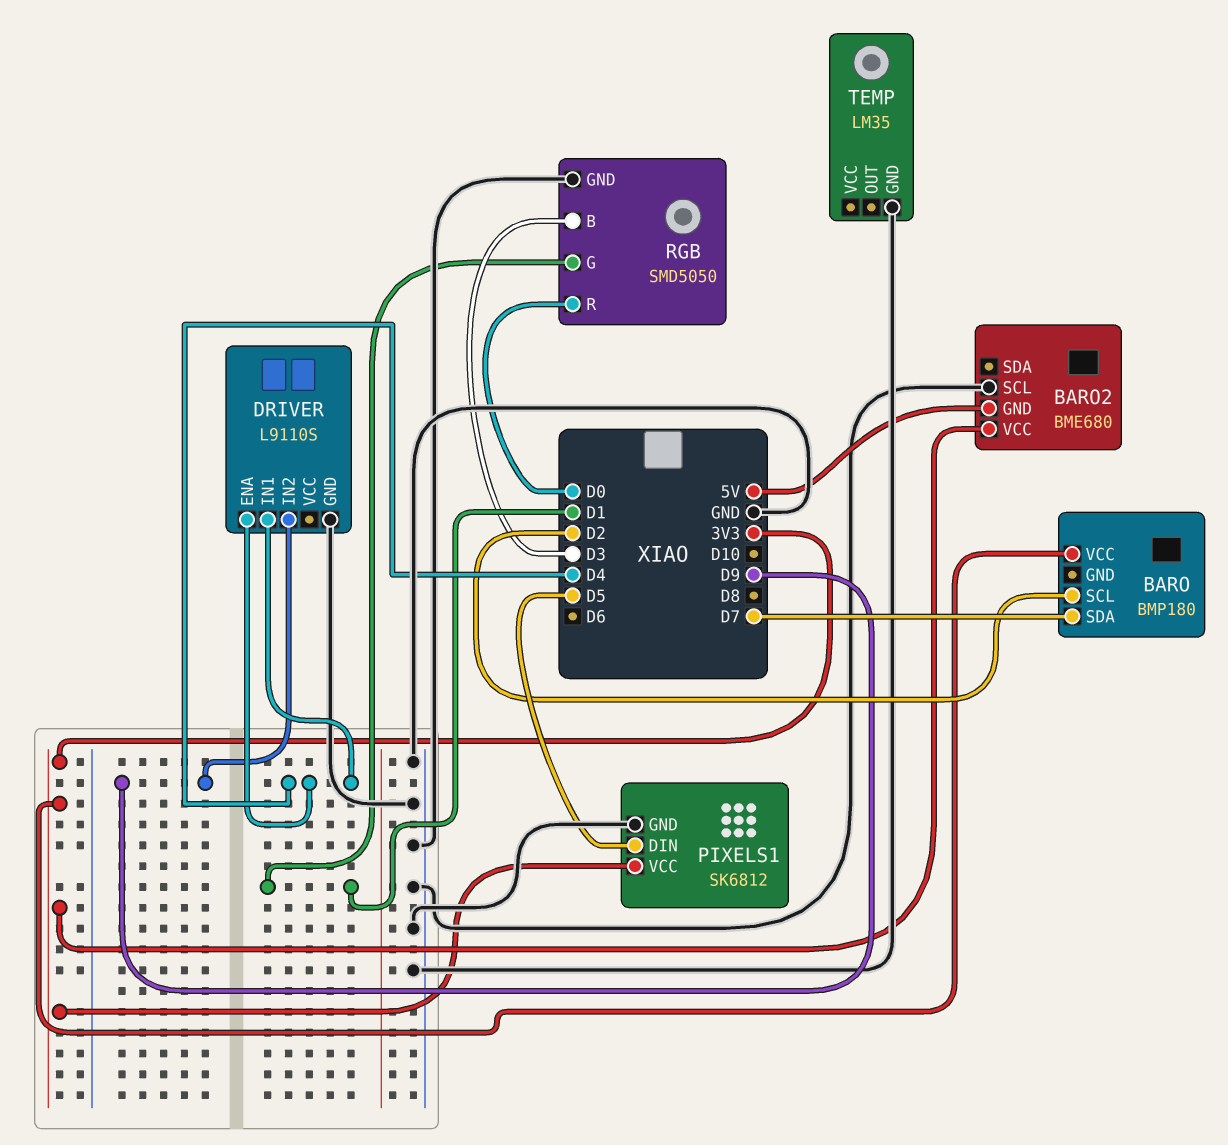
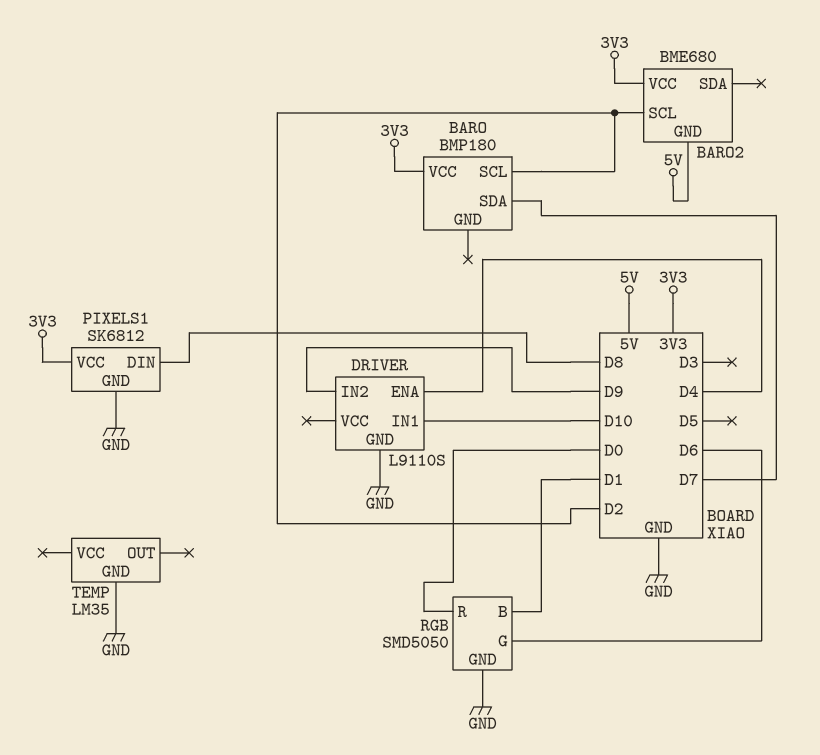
BARO2 pin SCL: GND -> D2
DRIVER pin IN1: D4 -> D10
PIXELS1 pin DIN: D5 -> D8
RGB pin B: D3 -> D1
RGB pin G: D1 -> D6

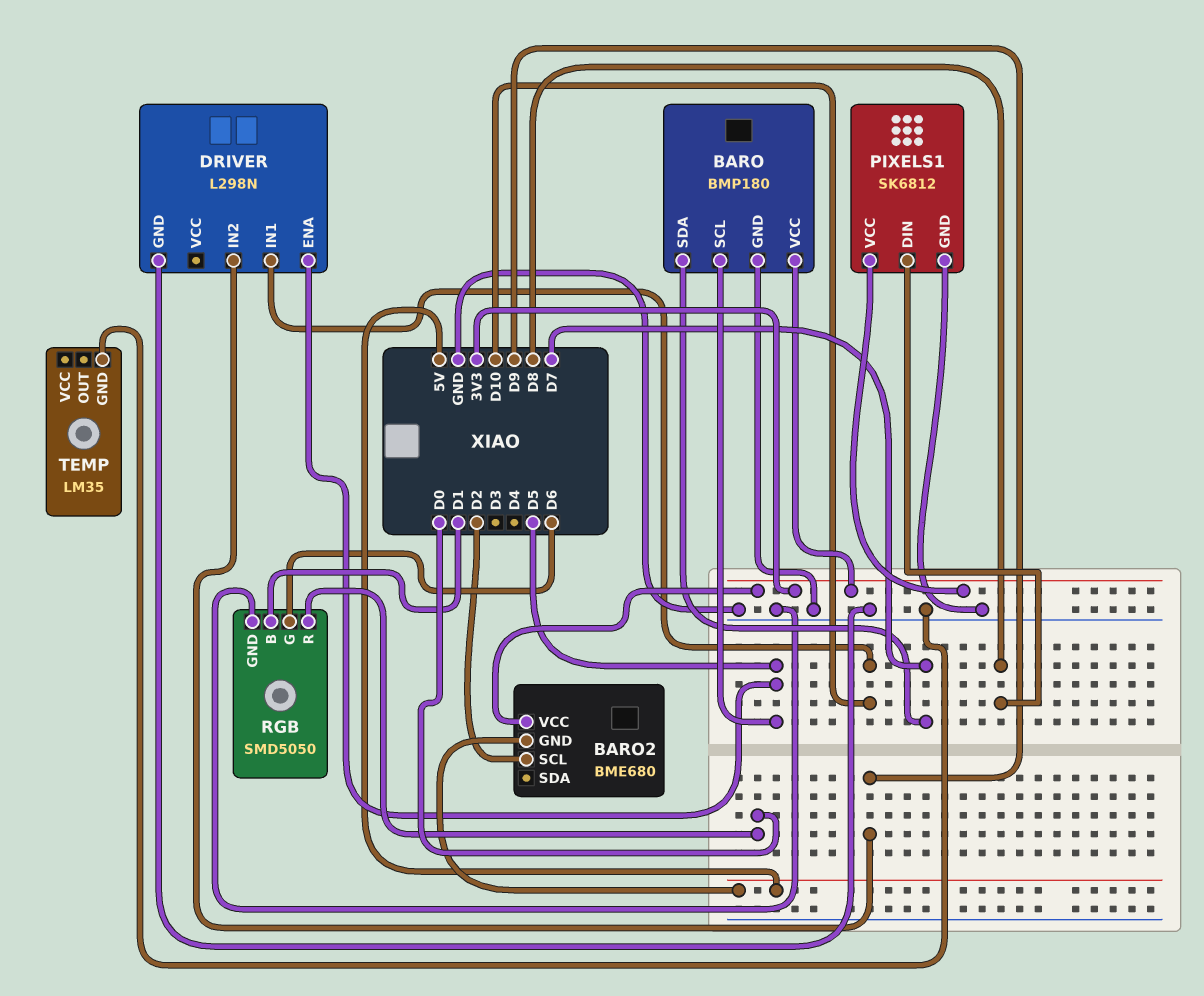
BARO pin GND: none -> GND
BARO pin SCL: D2 -> D5
DRIVER: L9110S -> L298N
DRIVER pin ENA: D4 -> D5

